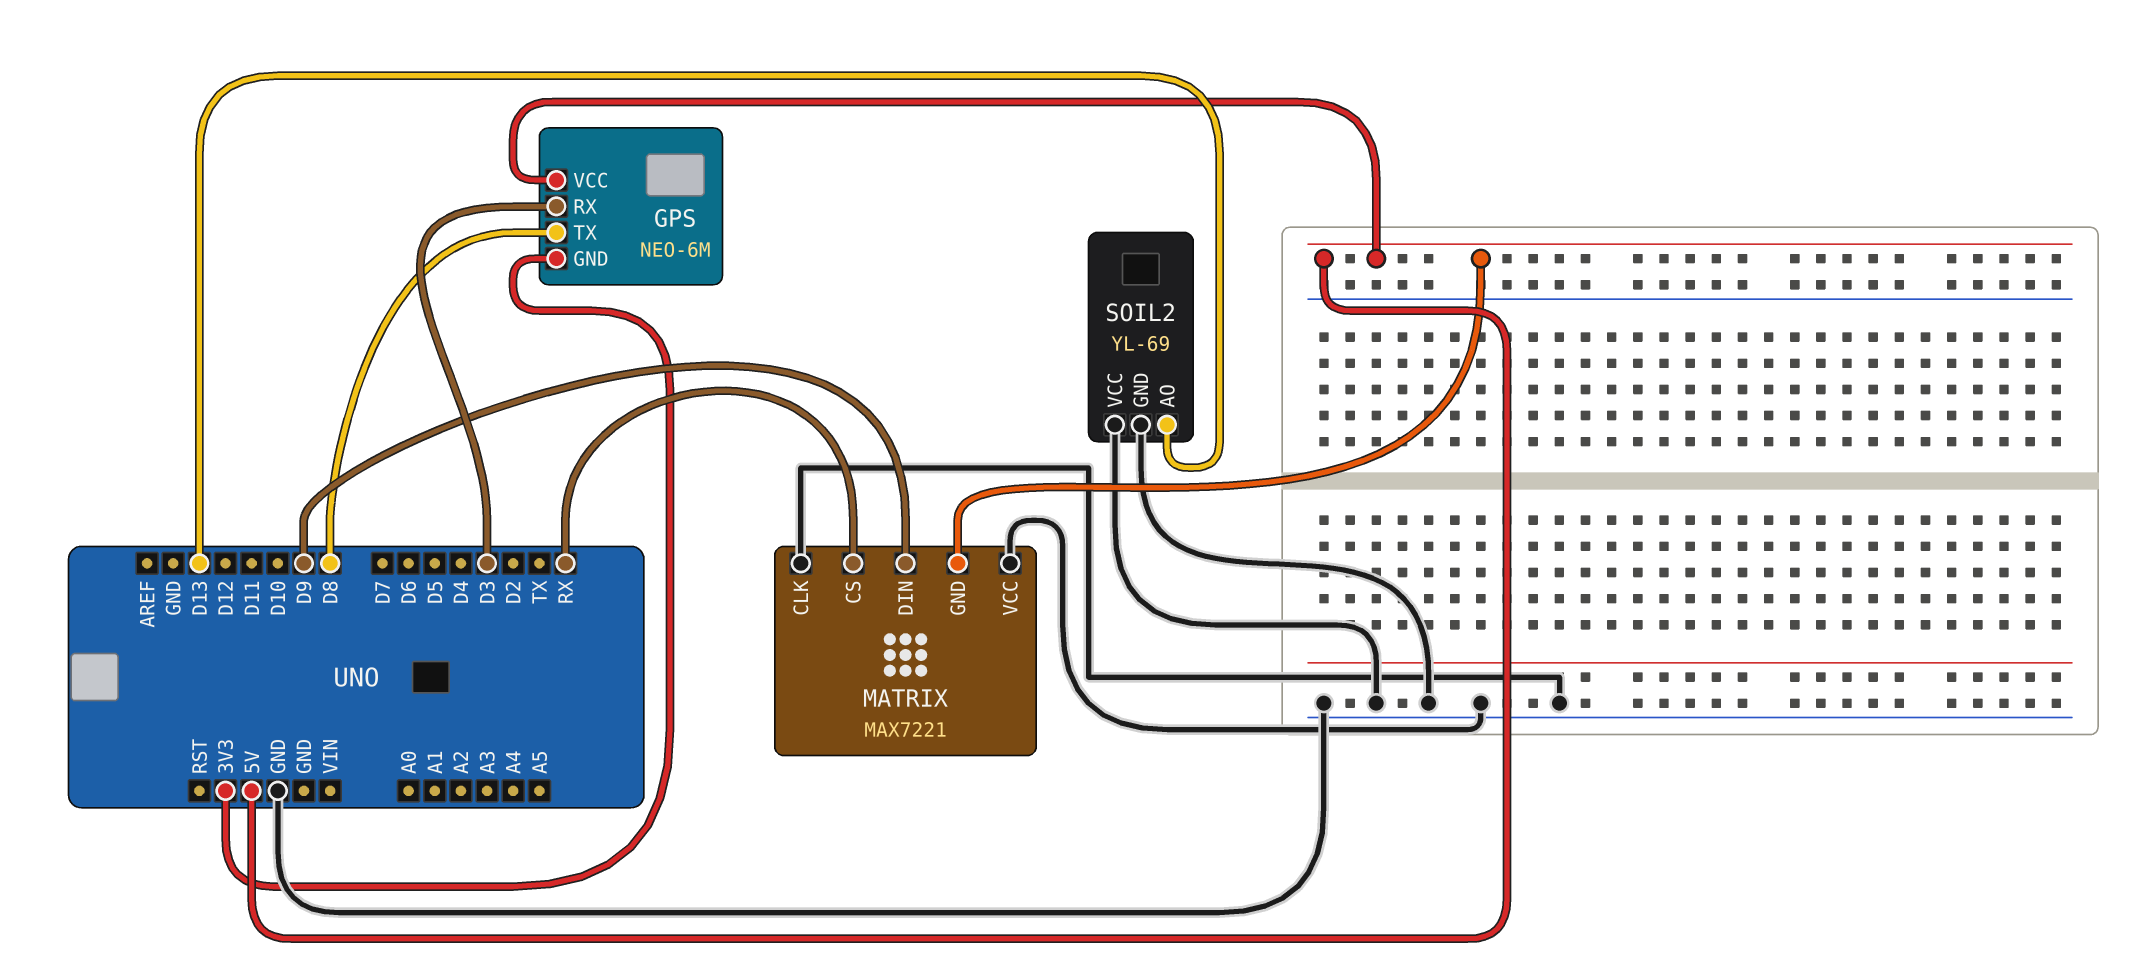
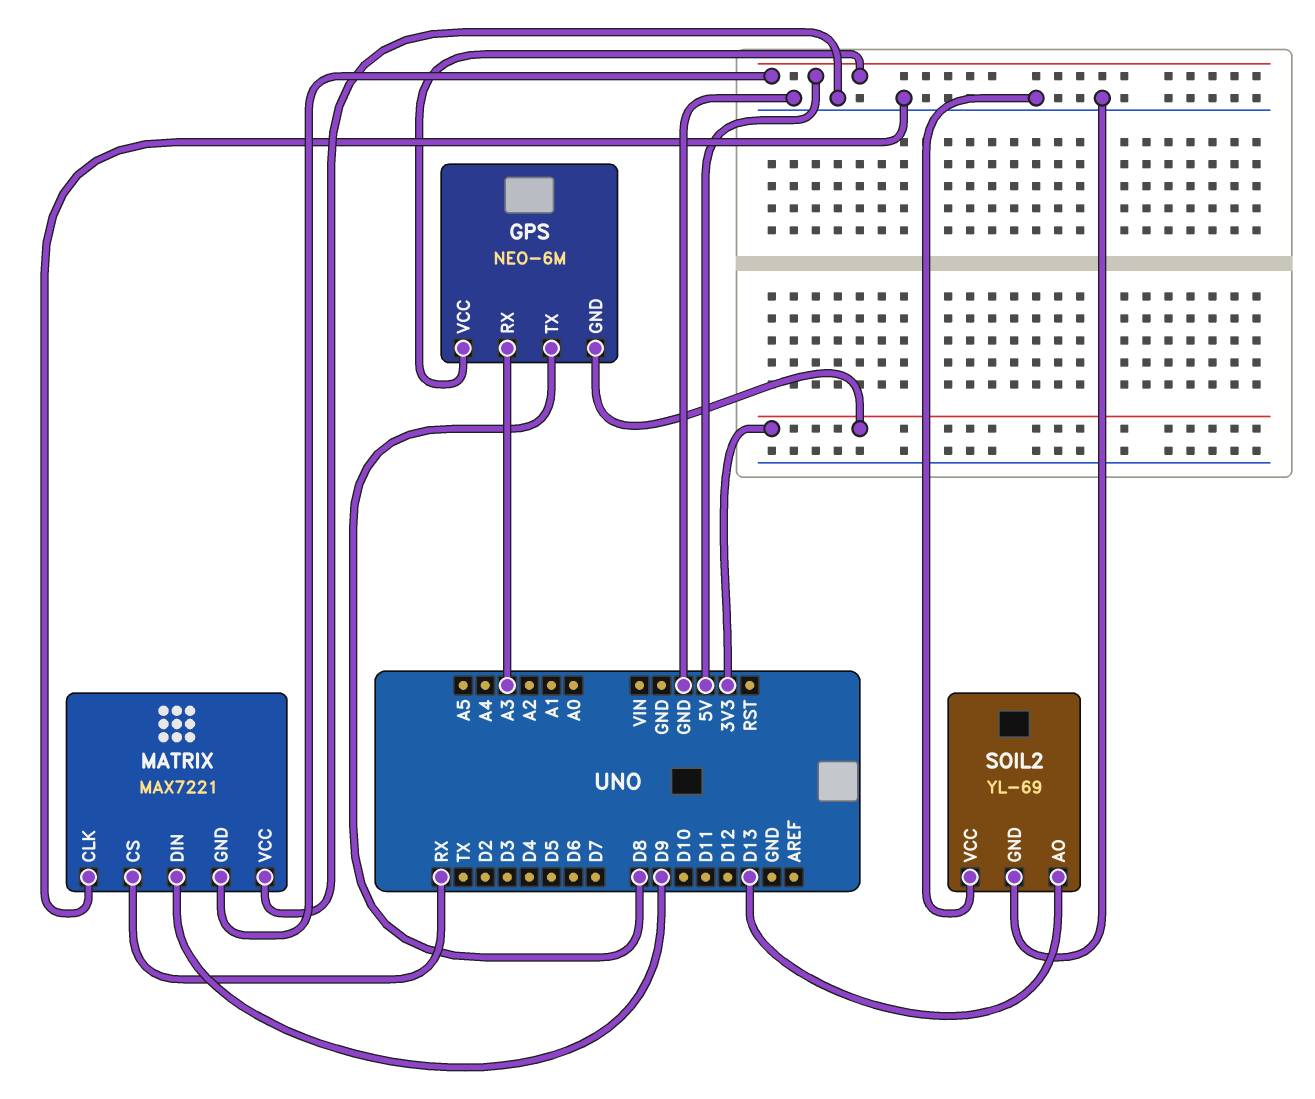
GPS pin RX: D3 -> A3

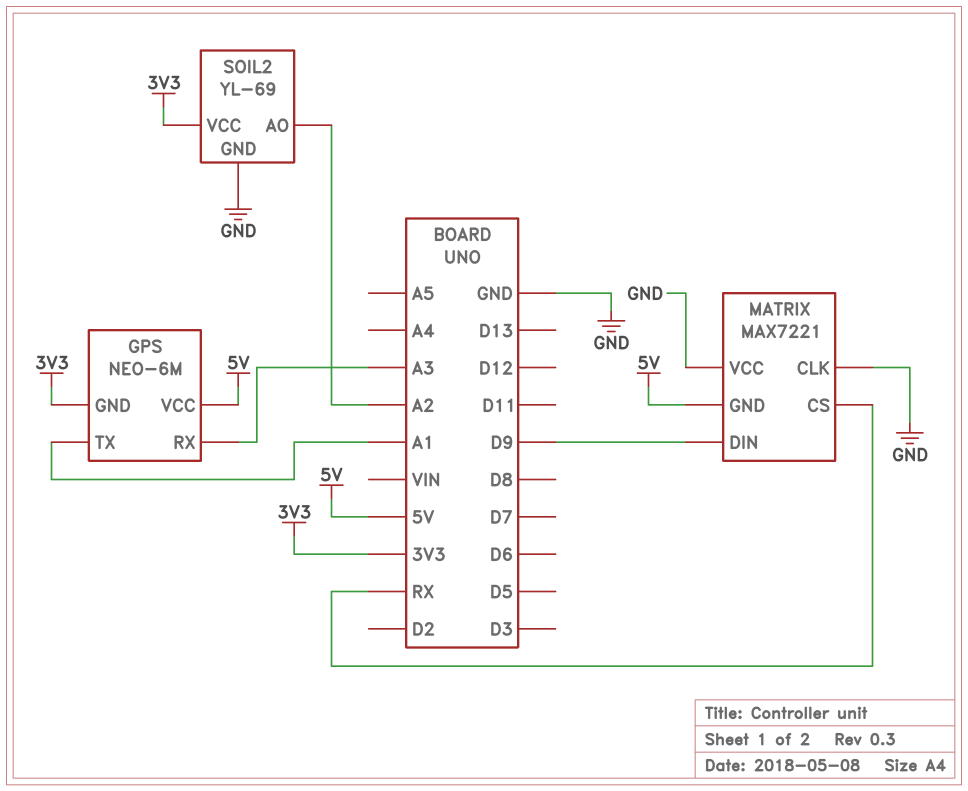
GPS pin TX: D8 -> A1
SOIL2 pin AO: D13 -> A2
SOIL2 pin VCC: GND -> 3V3

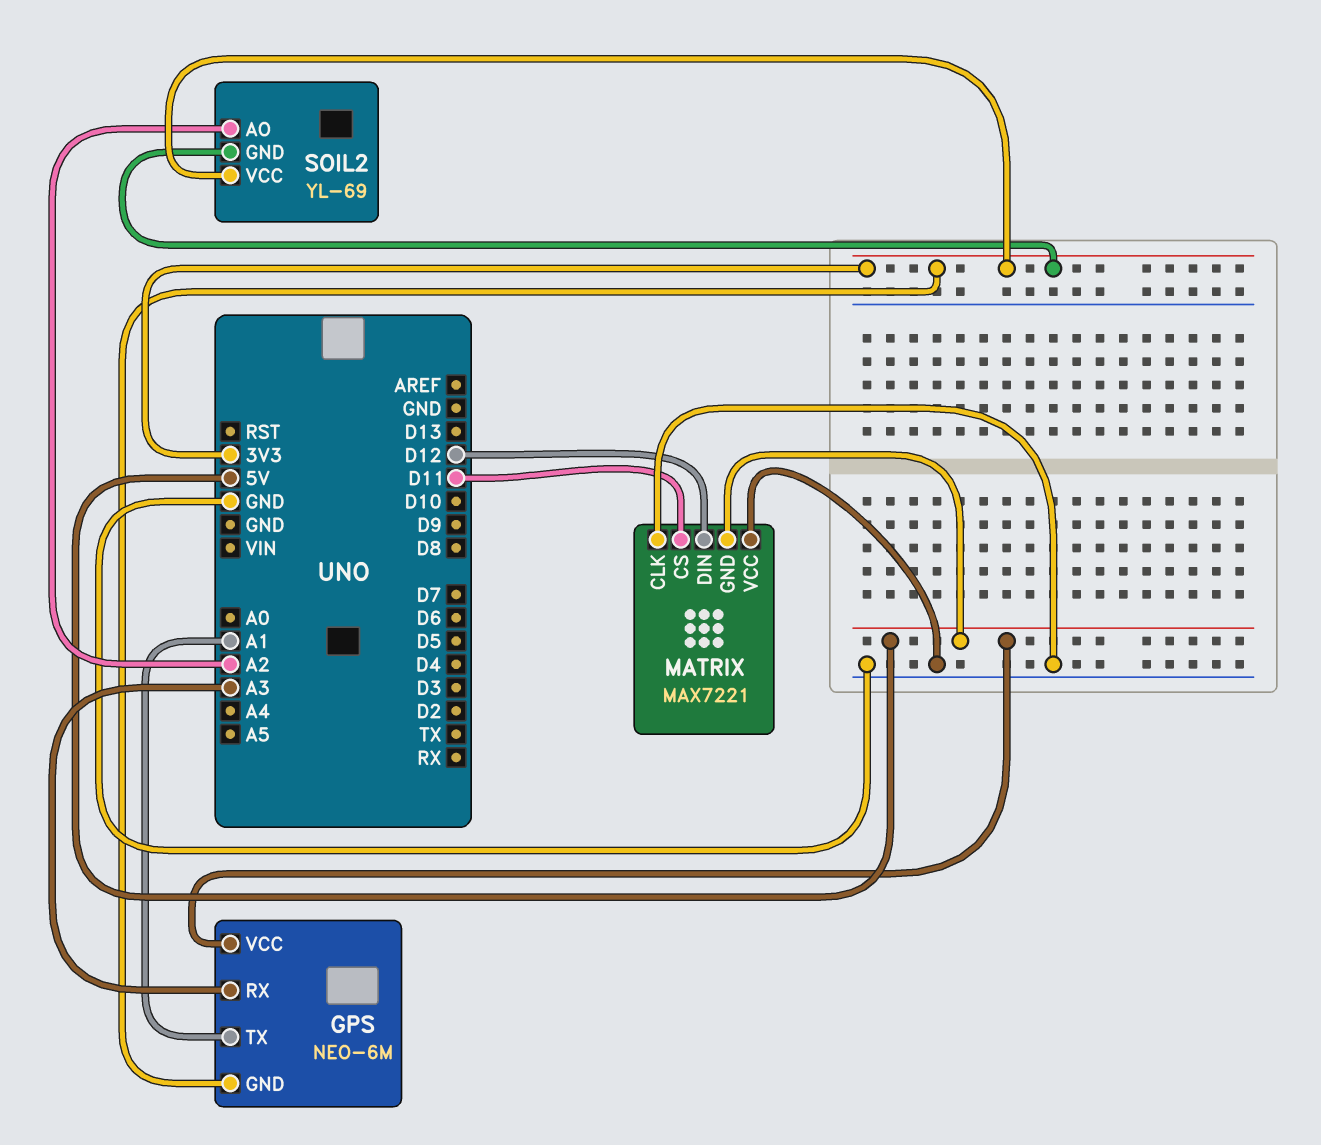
MATRIX pin CS: RX -> D11
MATRIX pin DIN: D9 -> D12
SOIL2 pin GND: GND -> 3V3

